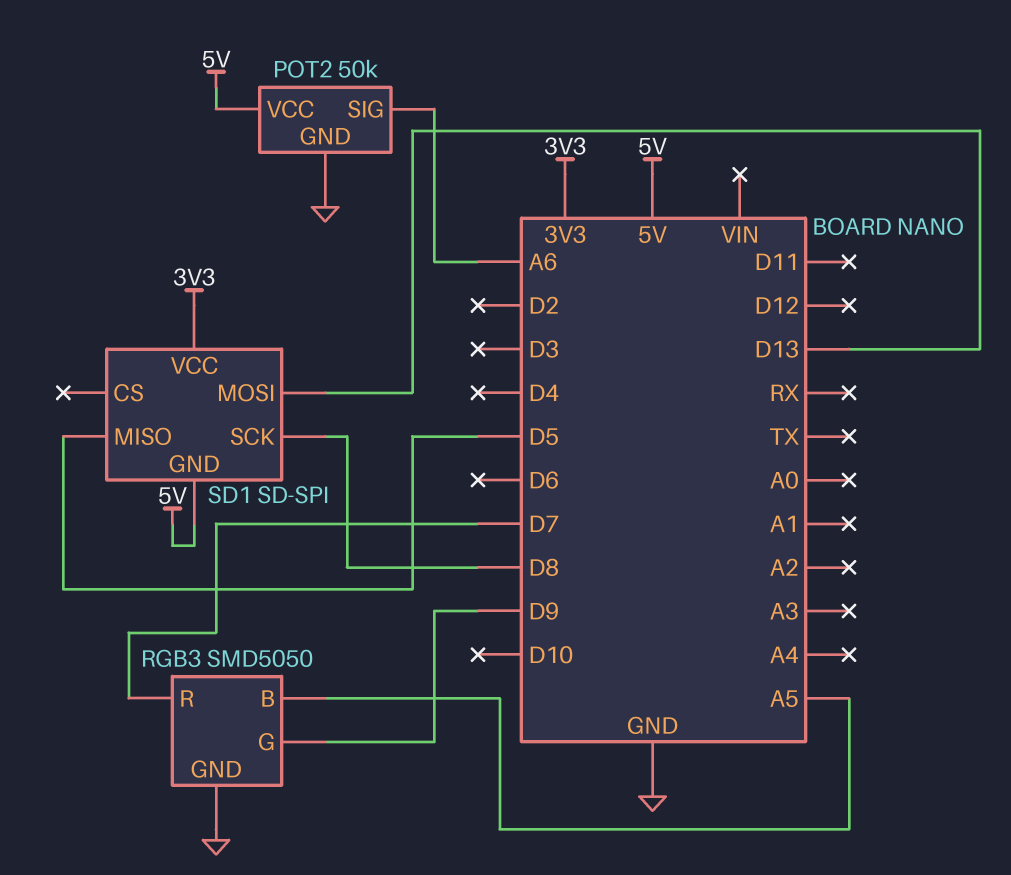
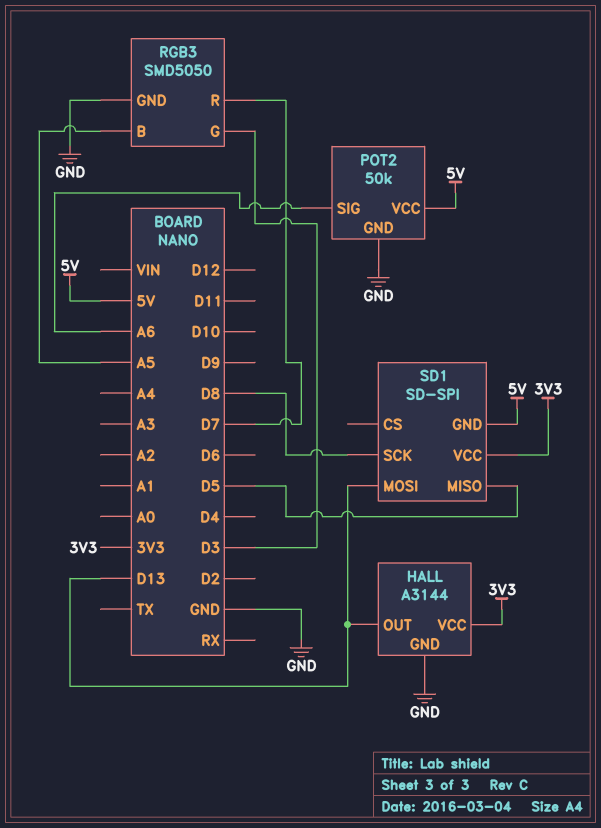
HALL: none -> A3144
HALL pin GND: none -> GND
HALL pin OUT: none -> D13
HALL pin VCC: none -> 3V3
RGB3 pin G: D9 -> D3

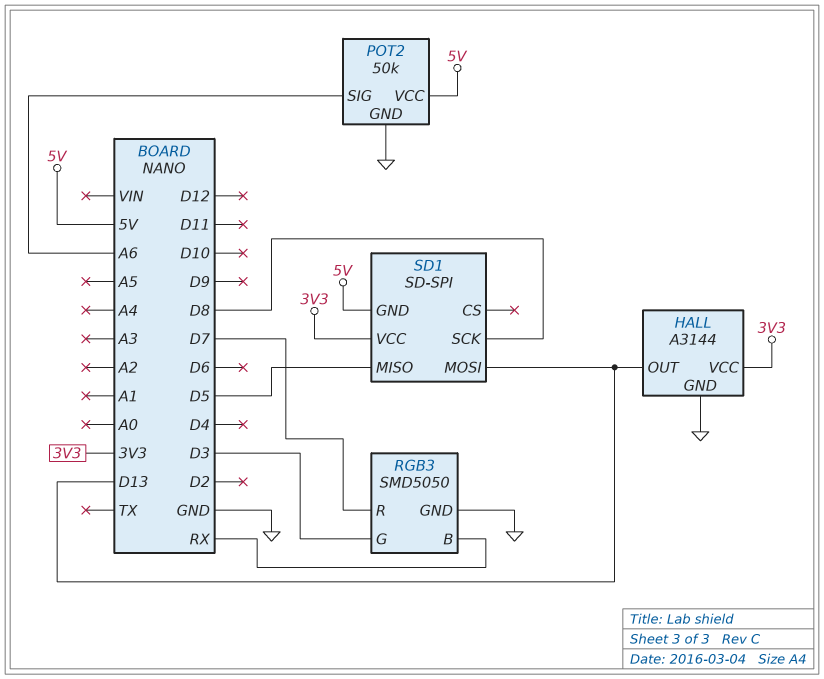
RGB3 pin B: A5 -> RX

